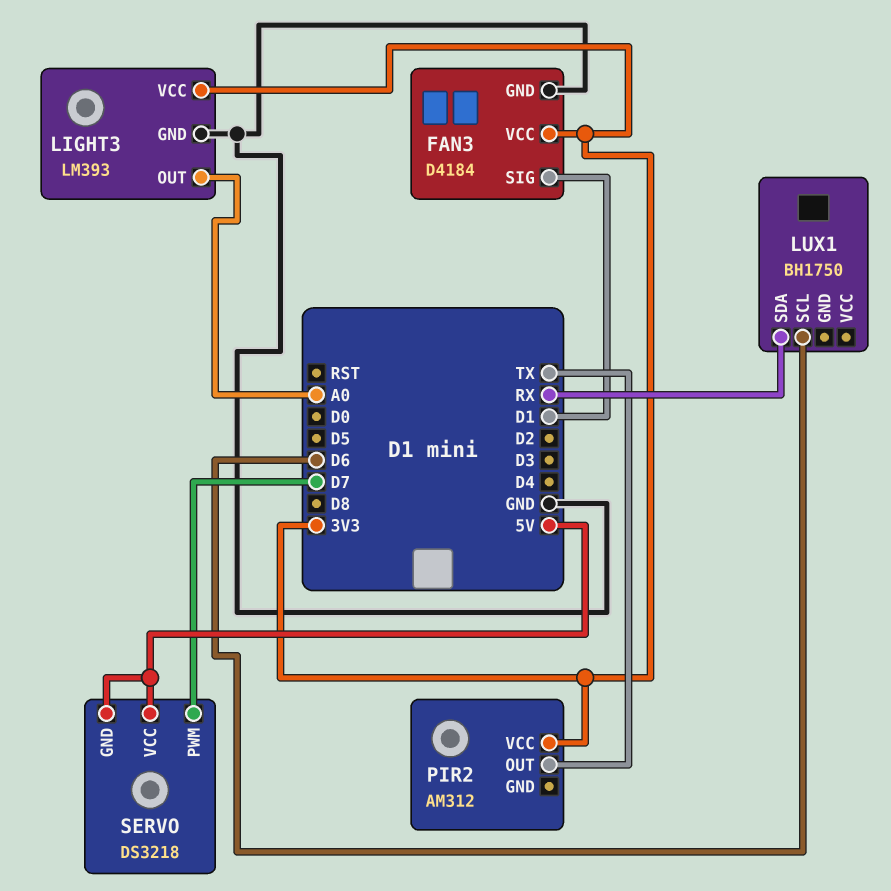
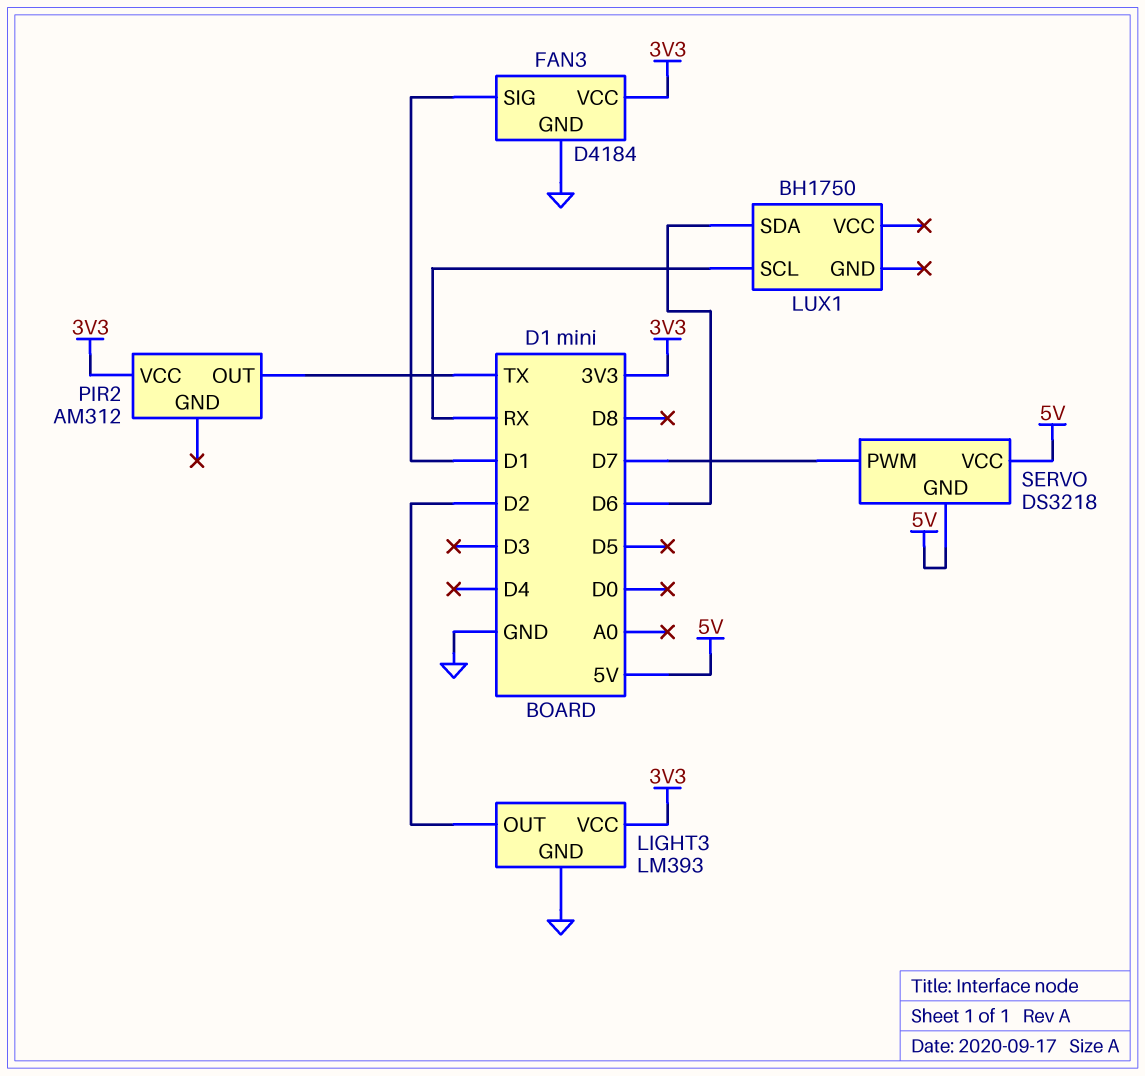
LIGHT3 pin OUT: A0 -> D2
LUX1 pin SCL: D6 -> RX
LUX1 pin SDA: RX -> D6

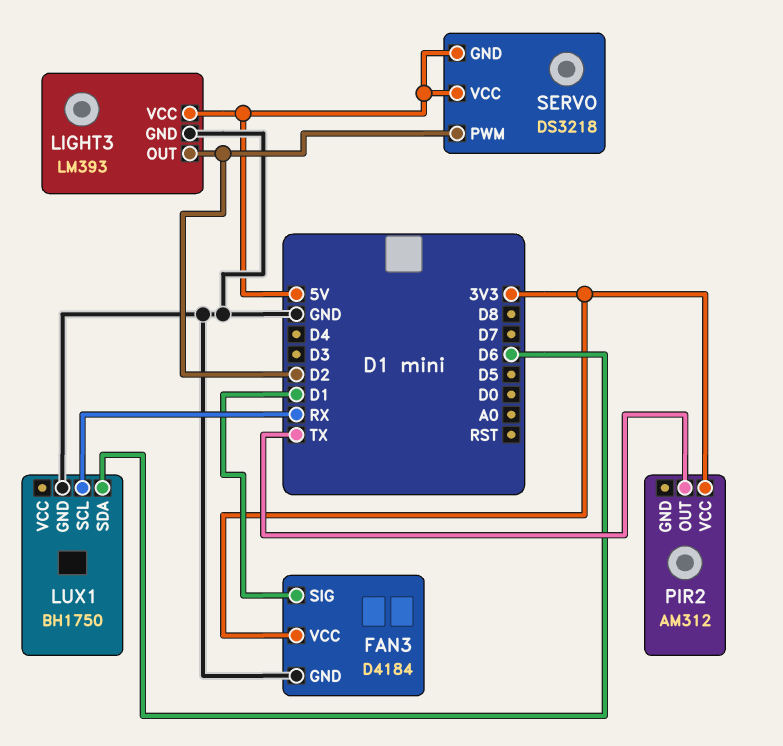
LIGHT3 pin VCC: 3V3 -> 5V
LUX1 pin GND: none -> GND
SERVO pin PWM: D7 -> D2

